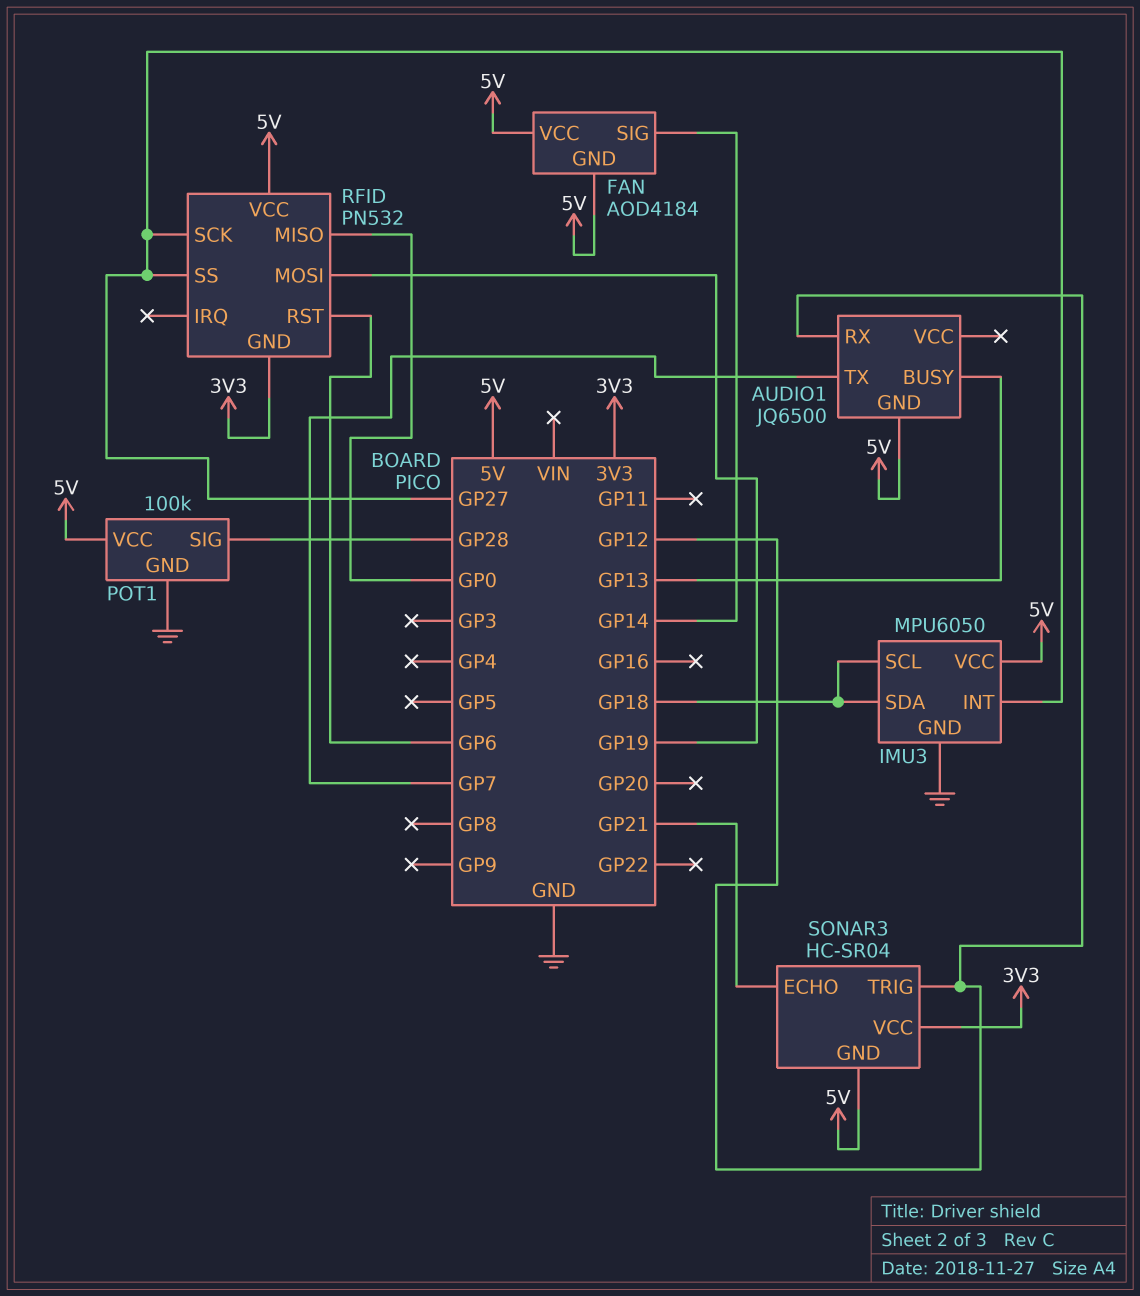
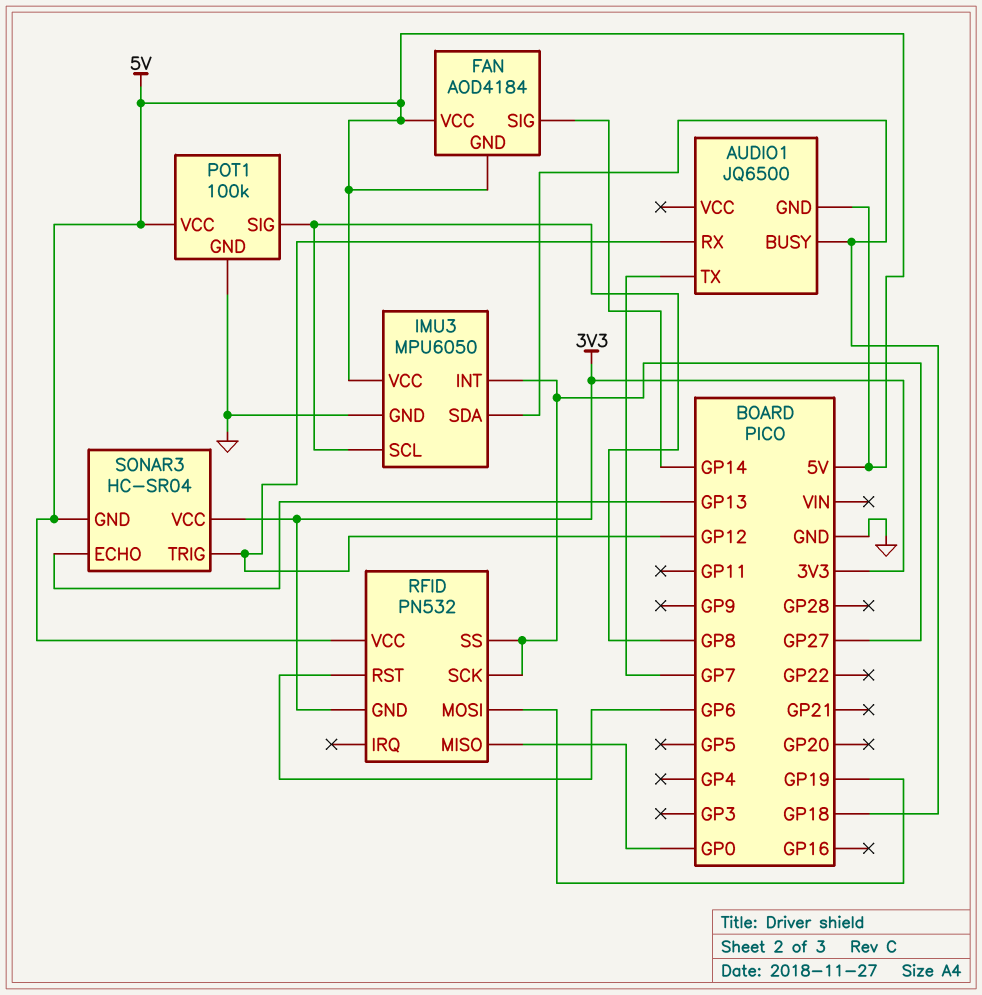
AUDIO1 pin BUSY: GP13 -> GP18
IMU3 pin SCL: GP18 -> GP8
POT1 pin SIG: GP28 -> GP8
SONAR3 pin ECHO: GP21 -> GP13

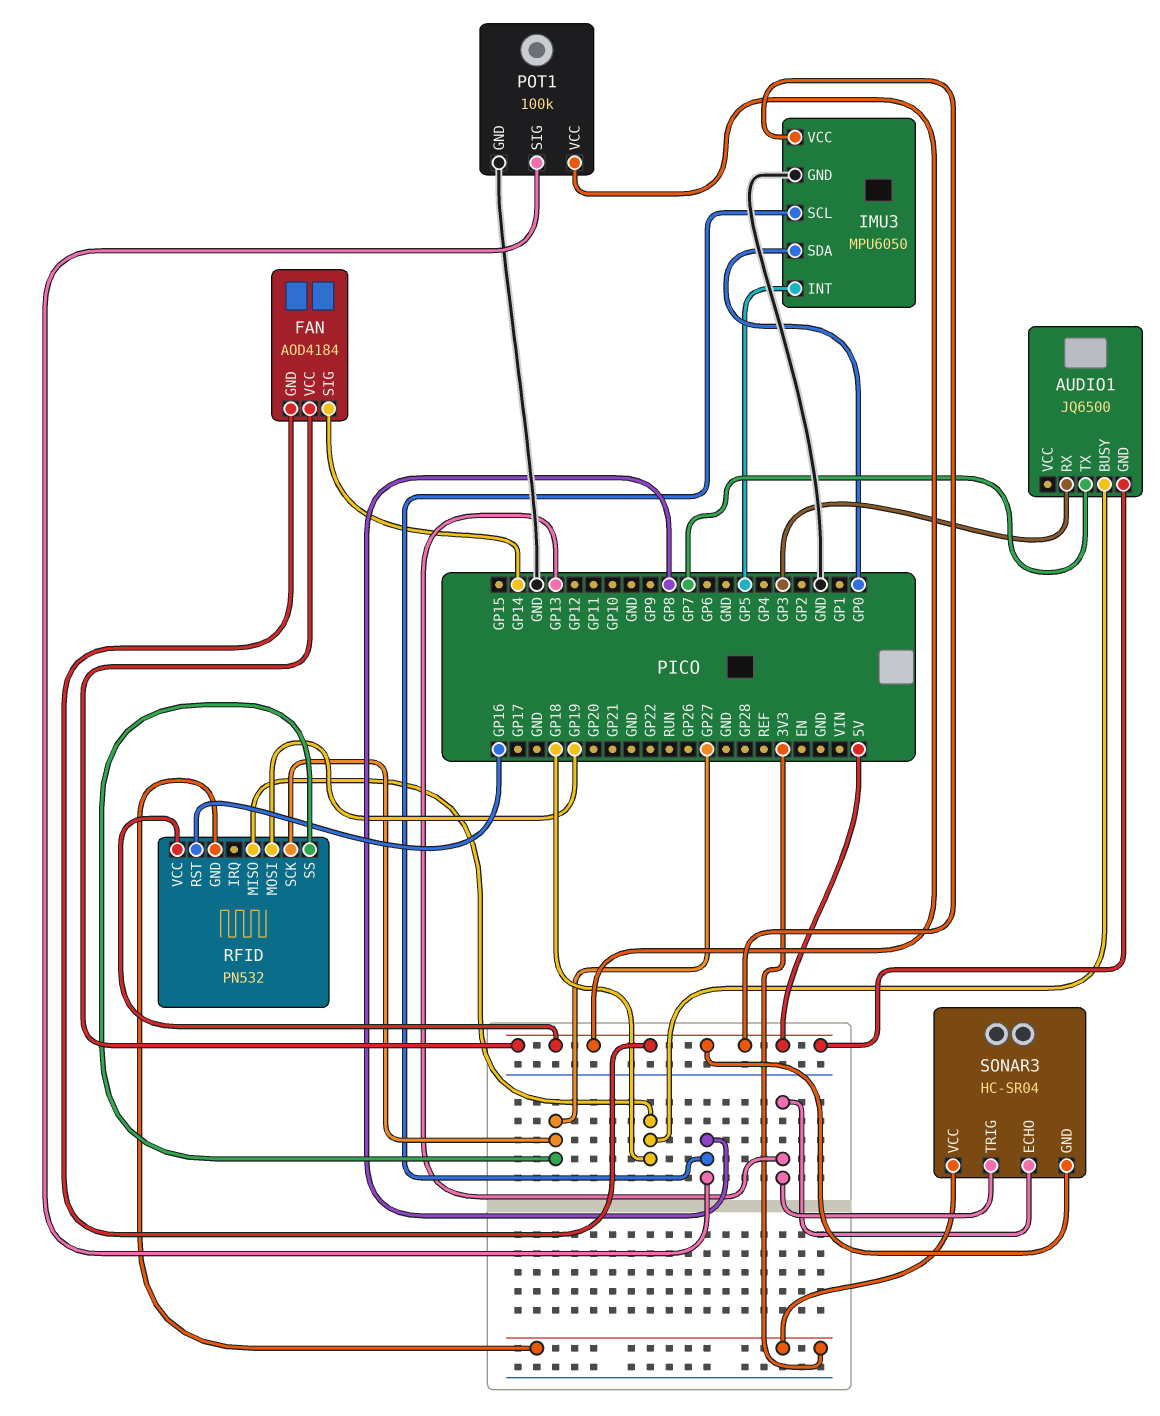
AUDIO1 pin RX: GP12 -> GP3
IMU3 pin INT: GP27 -> GP5
IMU3 pin SDA: GP18 -> GP0
RFID pin MISO: GP0 -> GP18
RFID pin RST: GP6 -> GP16
SONAR3 pin TRIG: GP12 -> GP13

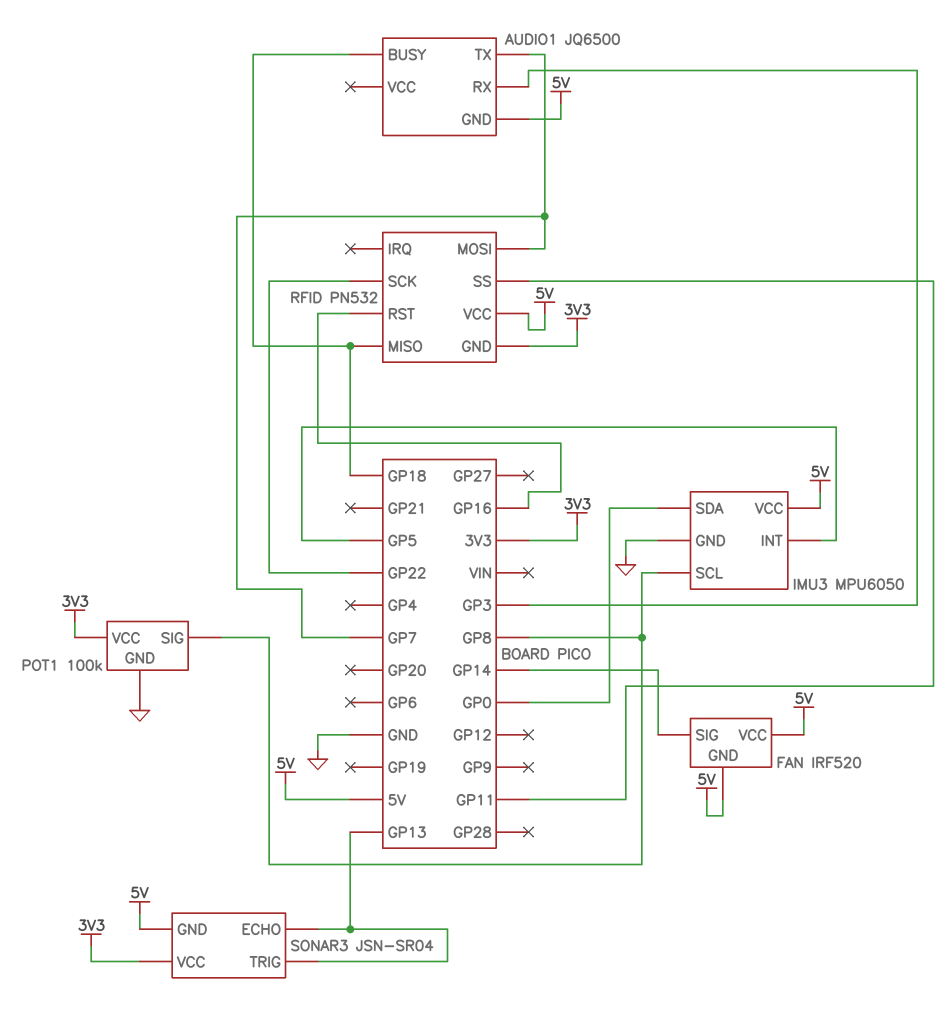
FAN: AOD4184 -> IRF520
POT1 pin VCC: 5V -> 3V3
RFID pin MOSI: GP19 -> GP7
RFID pin SCK: GP27 -> GP22
RFID pin SS: GP27 -> GP11
SONAR3: HC-SR04 -> JSN-SR04

